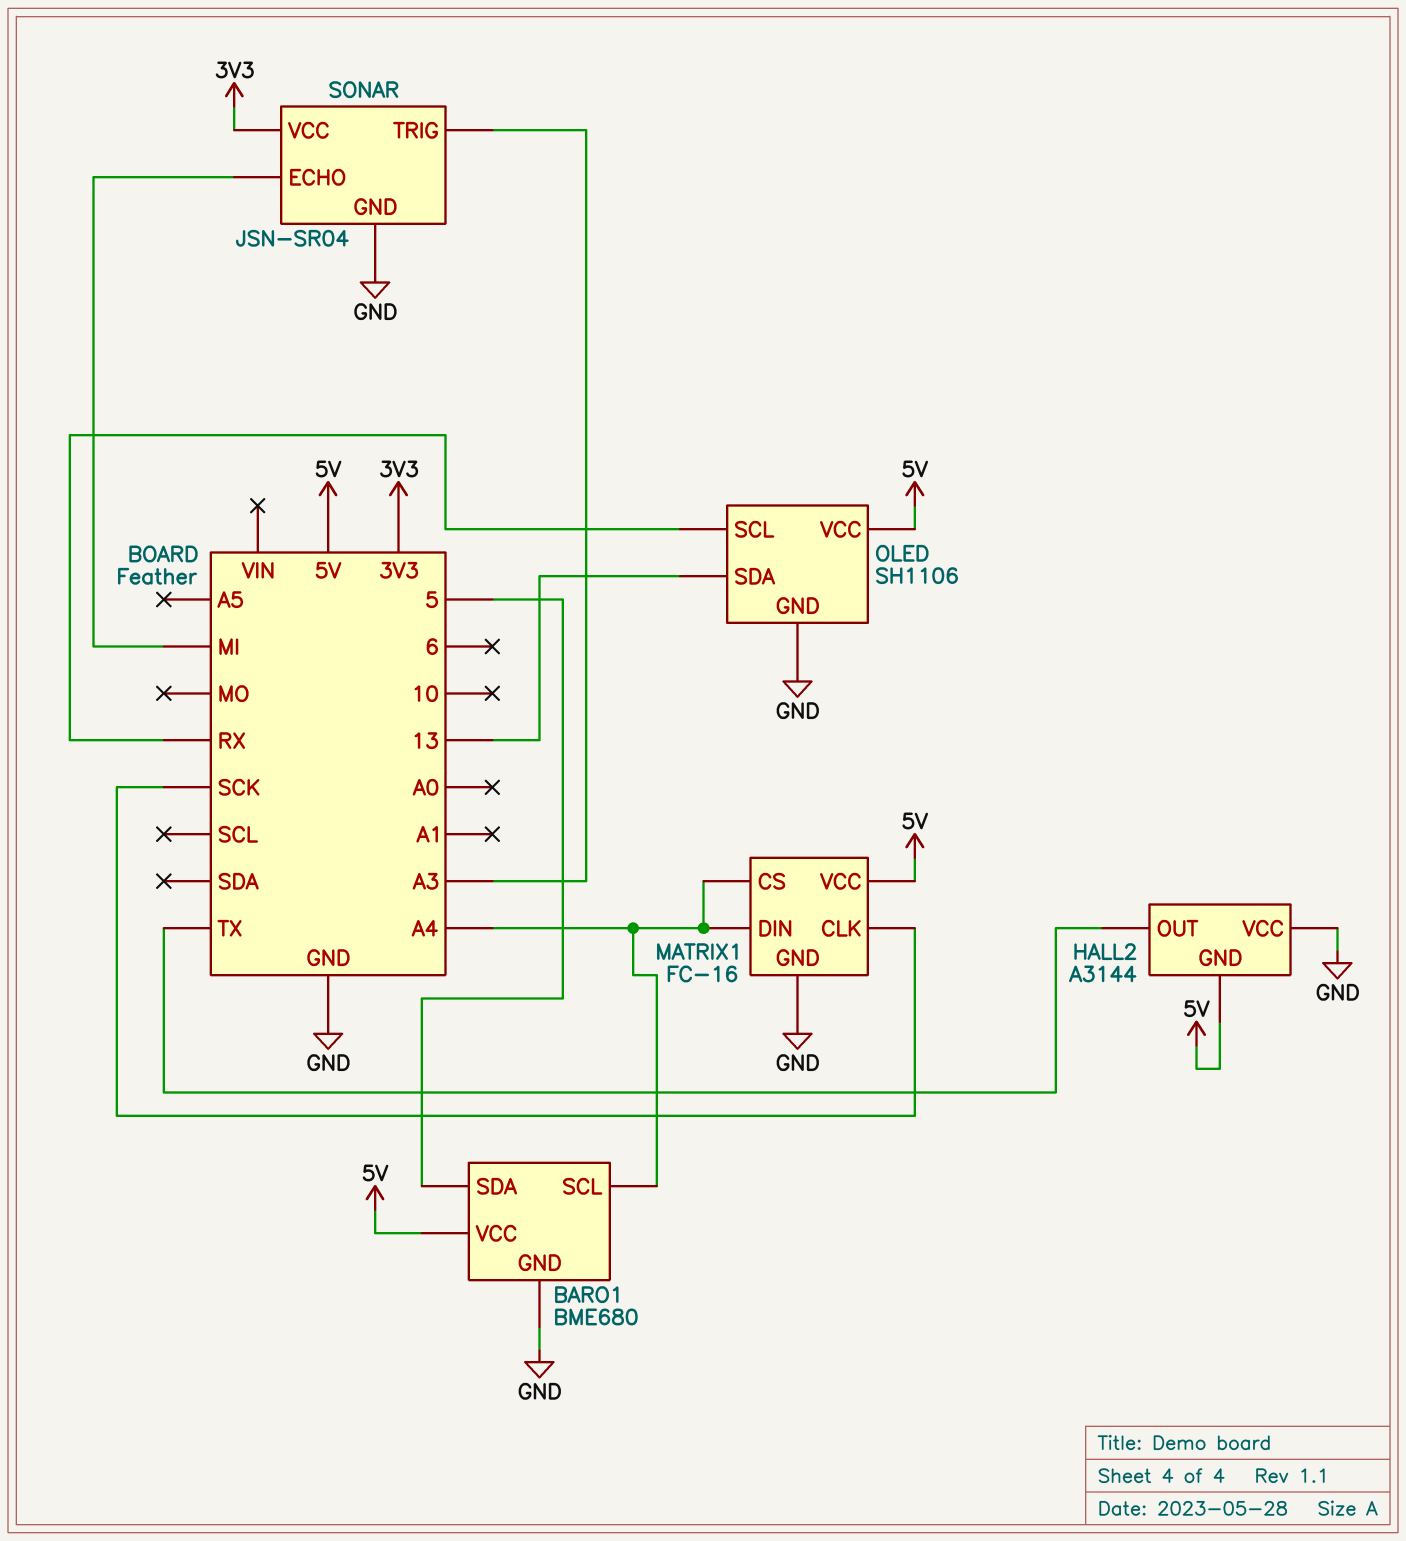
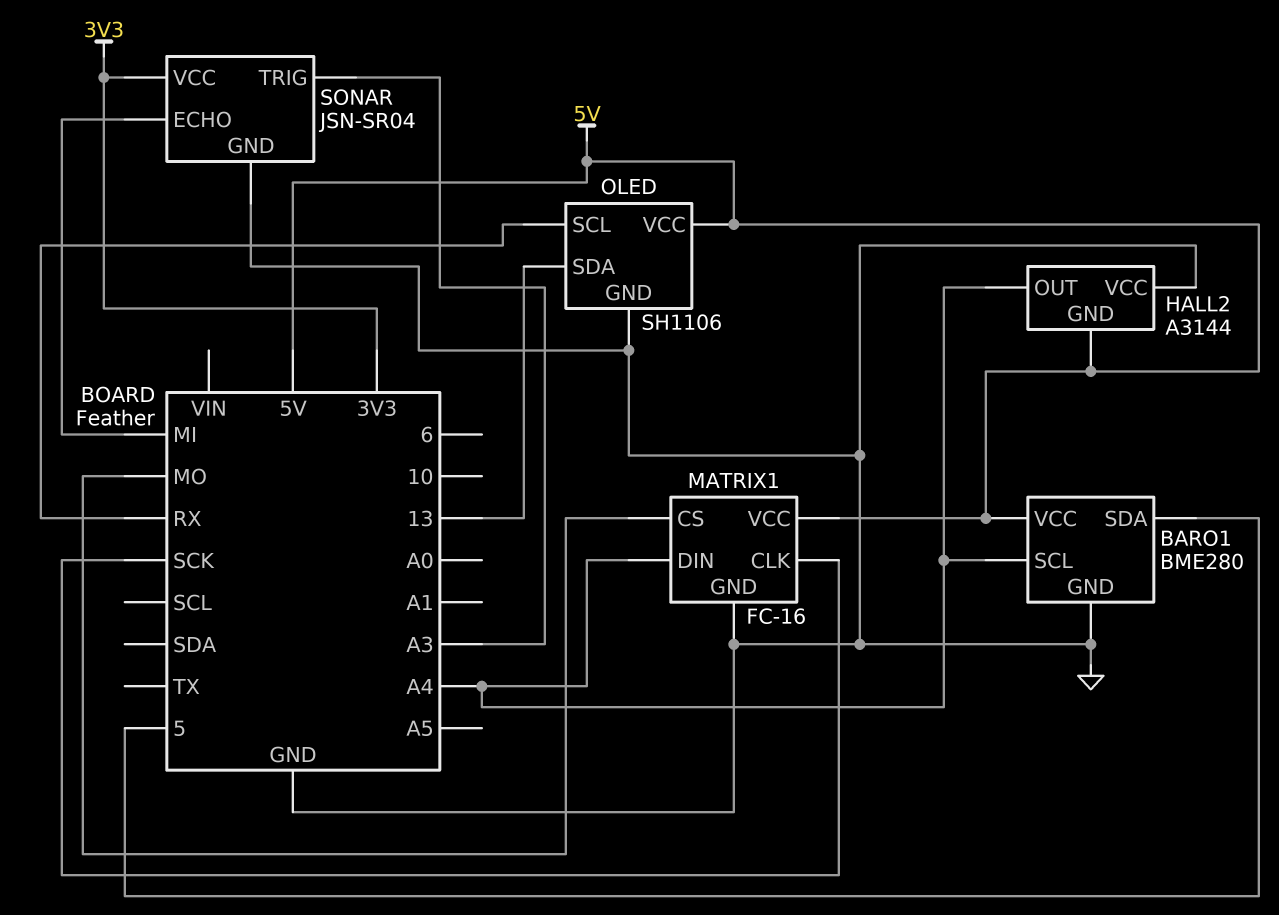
BARO1: BME680 -> BME280
HALL2 pin OUT: TX -> A4
MATRIX1 pin CS: A4 -> MO

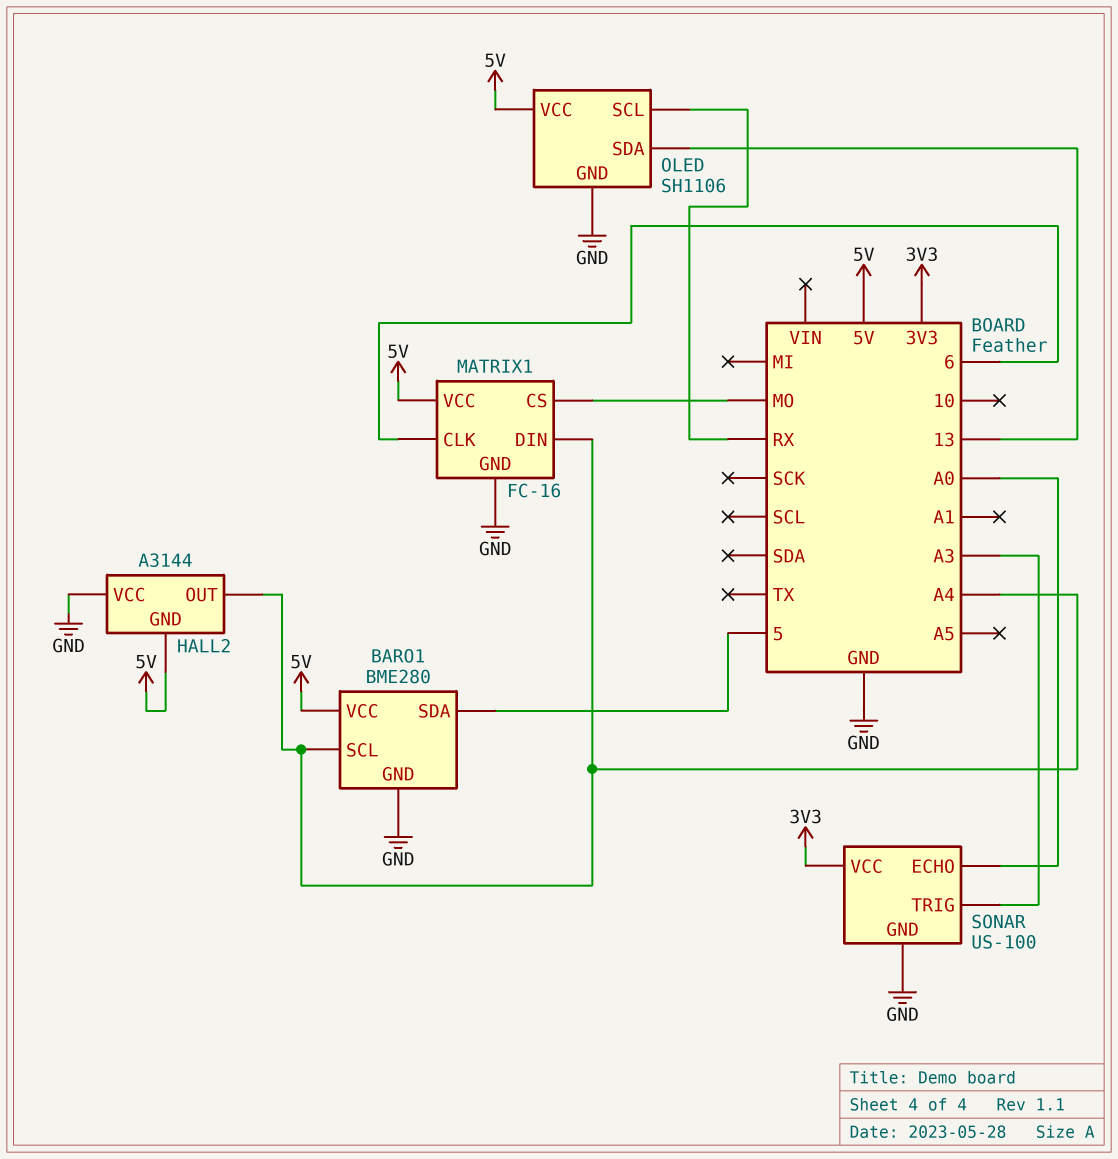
MATRIX1 pin CLK: SCK -> 6
SONAR: JSN-SR04 -> US-100
SONAR pin ECHO: MI -> A0

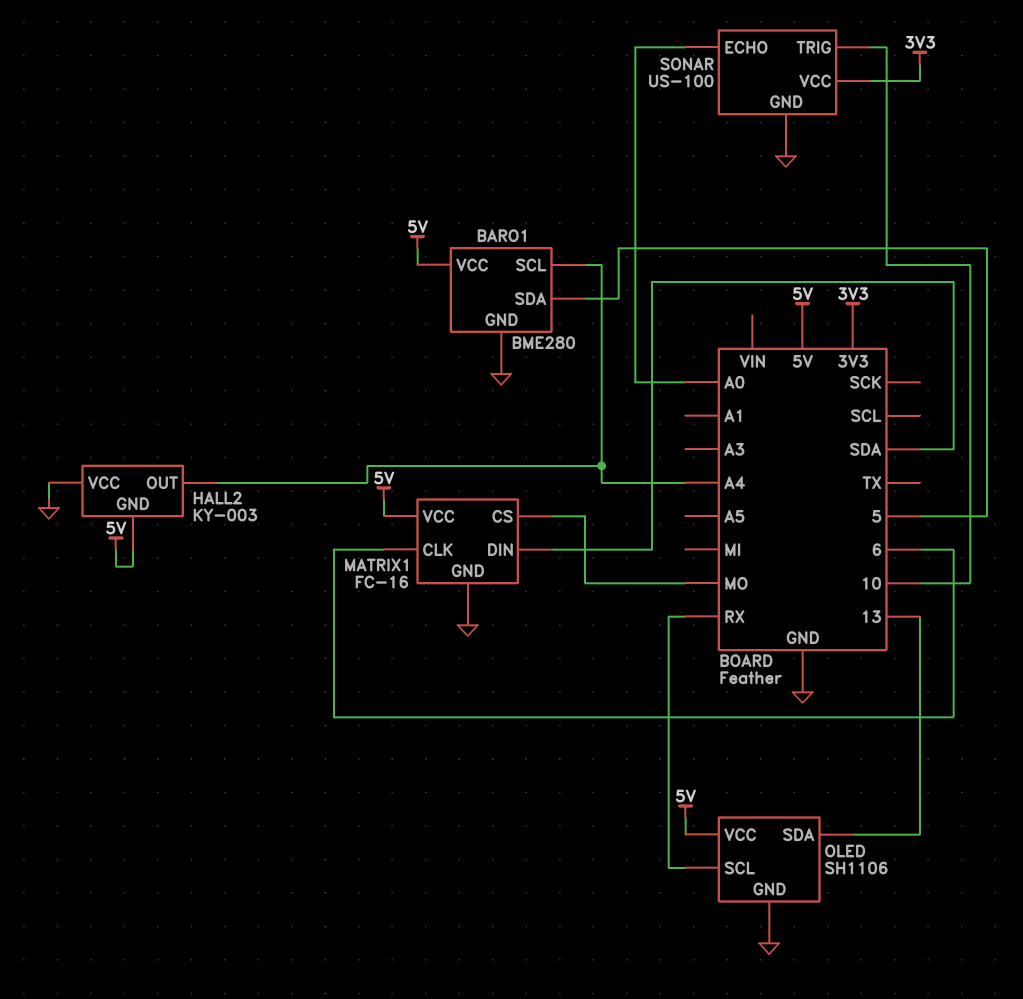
HALL2: A3144 -> KY-003
MATRIX1 pin DIN: A4 -> SDA
SONAR pin TRIG: A3 -> 10

